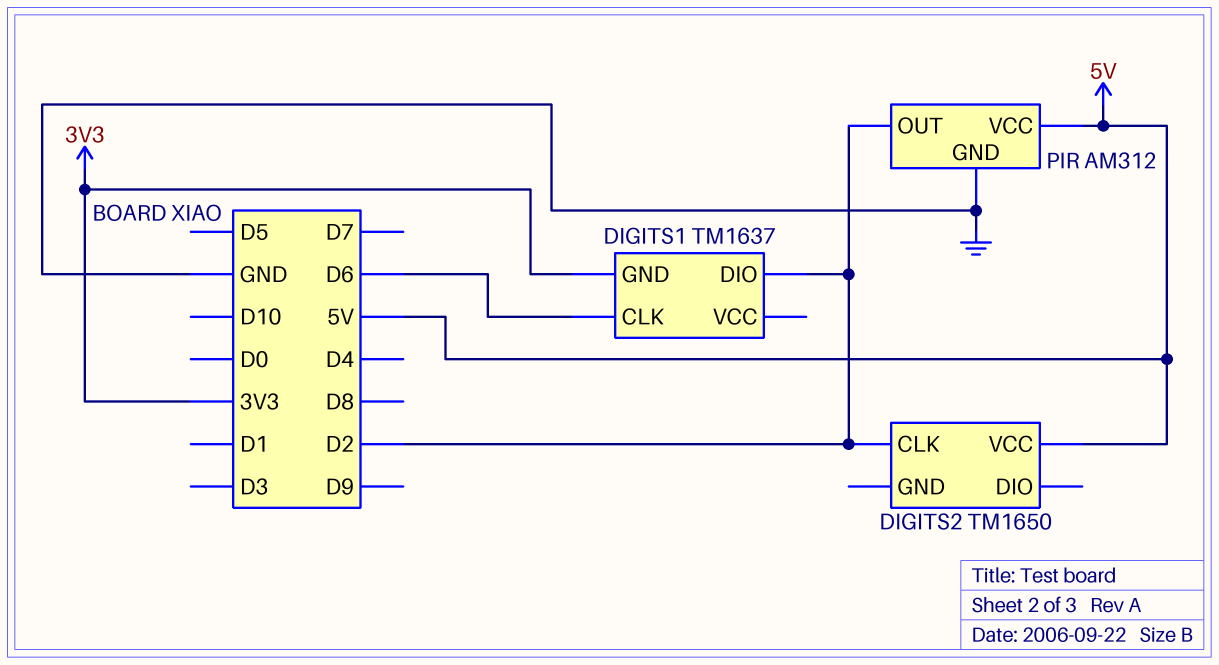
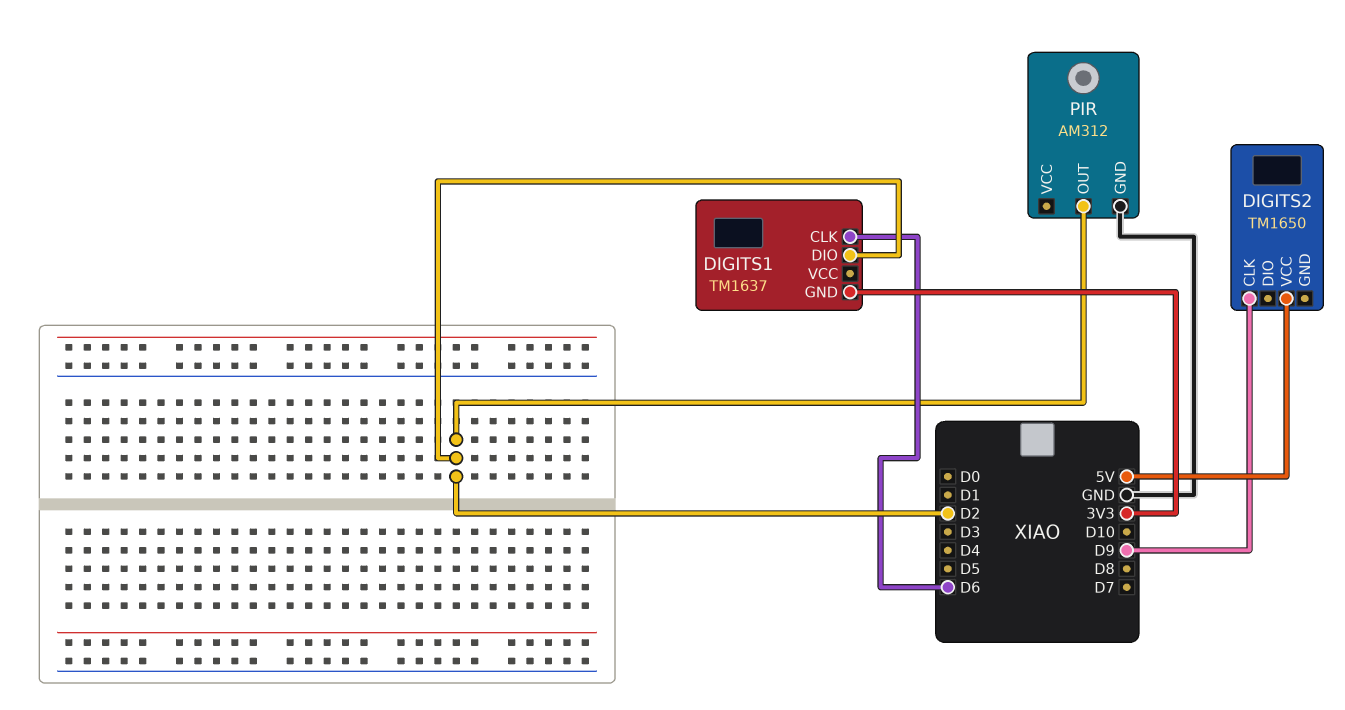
DIGITS2 pin CLK: D2 -> D9
PIR pin VCC: 5V -> none

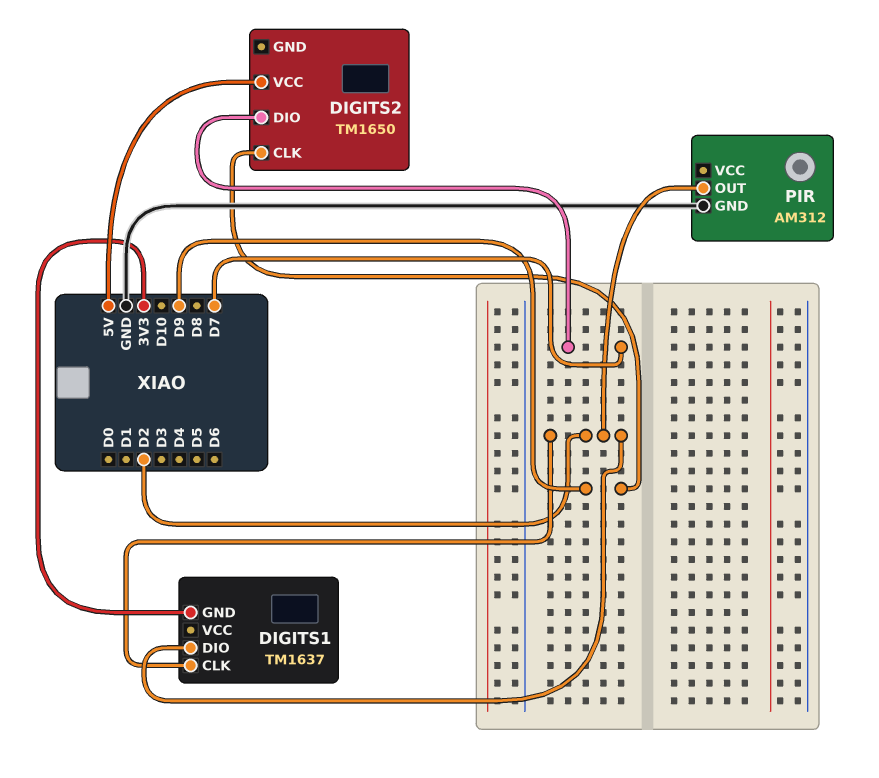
DIGITS1 pin CLK: D6 -> D2
DIGITS2 pin DIO: none -> D7

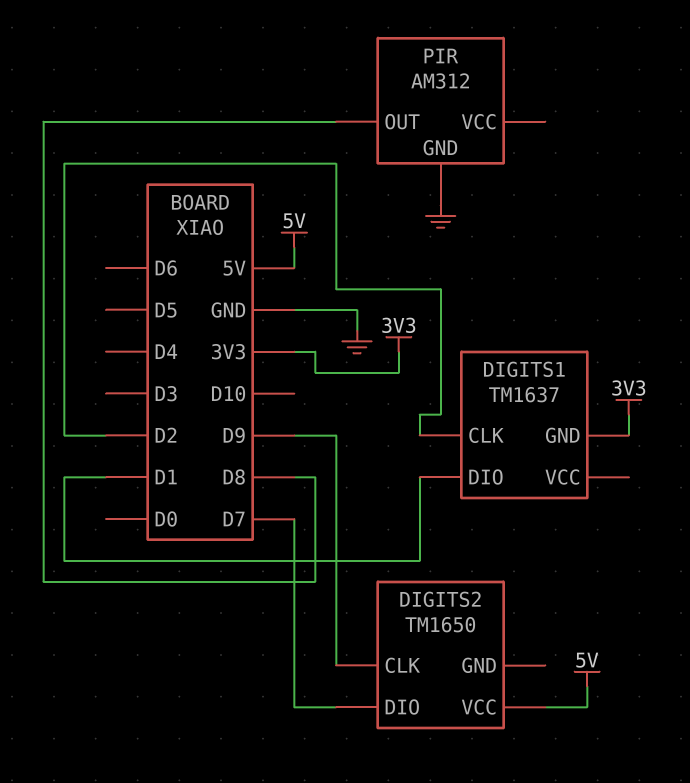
DIGITS1 pin DIO: D2 -> D1
PIR pin OUT: D2 -> D8

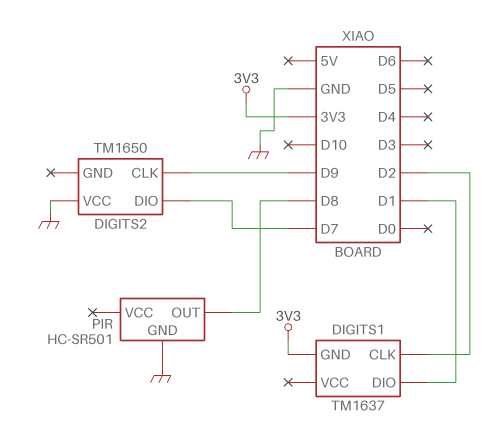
DIGITS2 pin VCC: 5V -> GND
PIR: AM312 -> HC-SR501

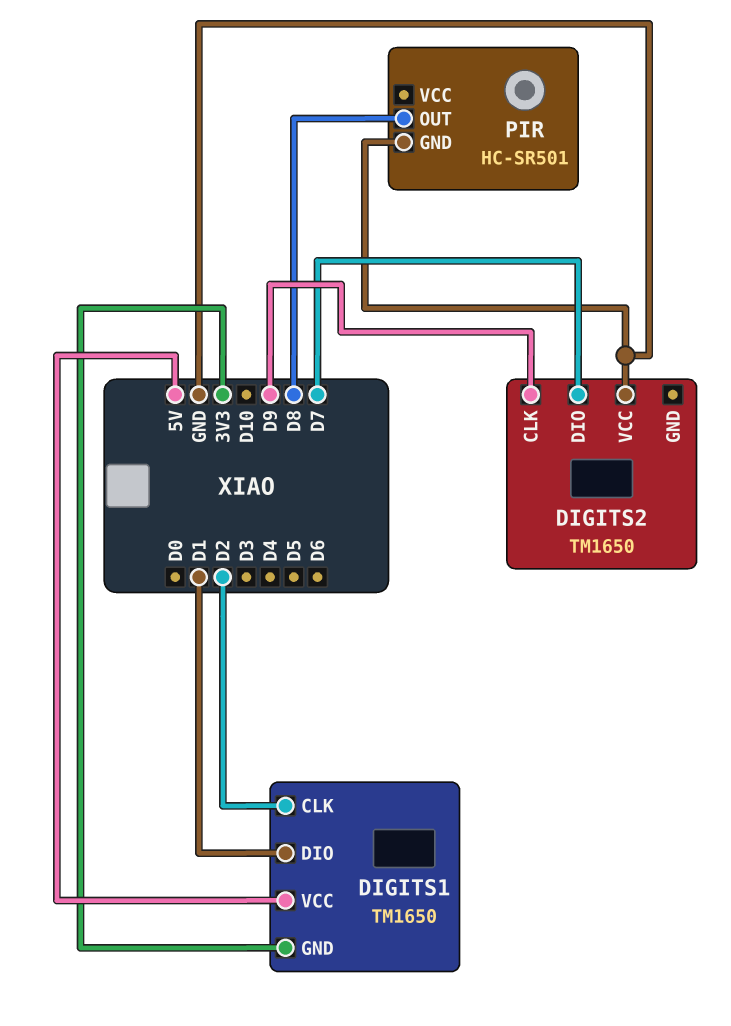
DIGITS1: TM1637 -> TM1650
DIGITS1 pin VCC: none -> 5V

